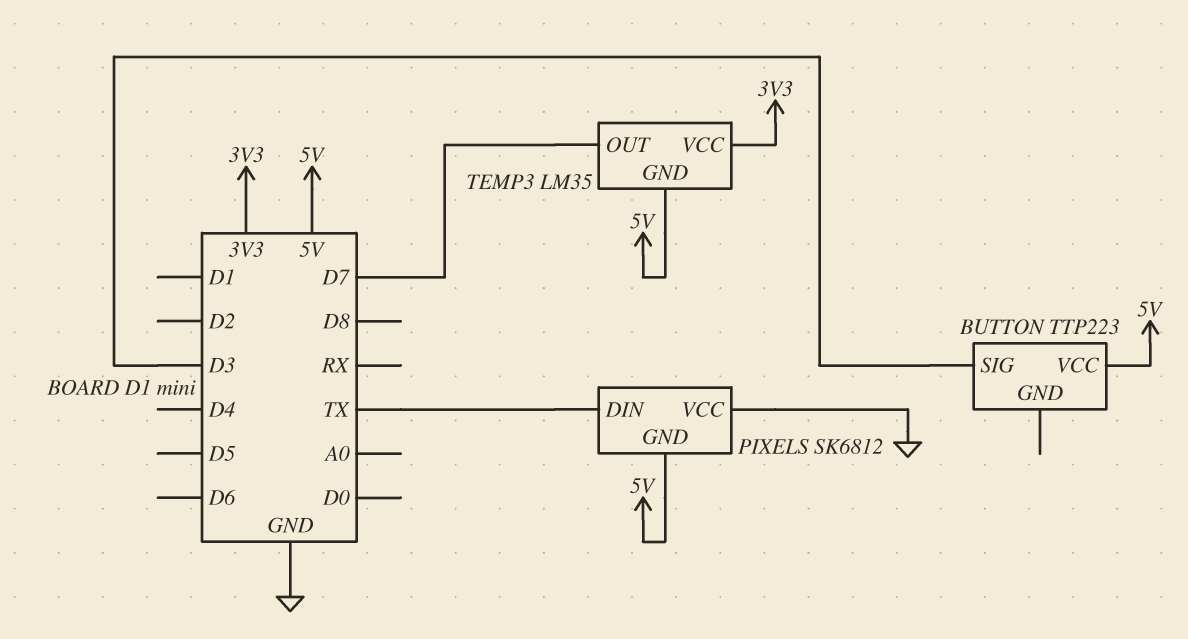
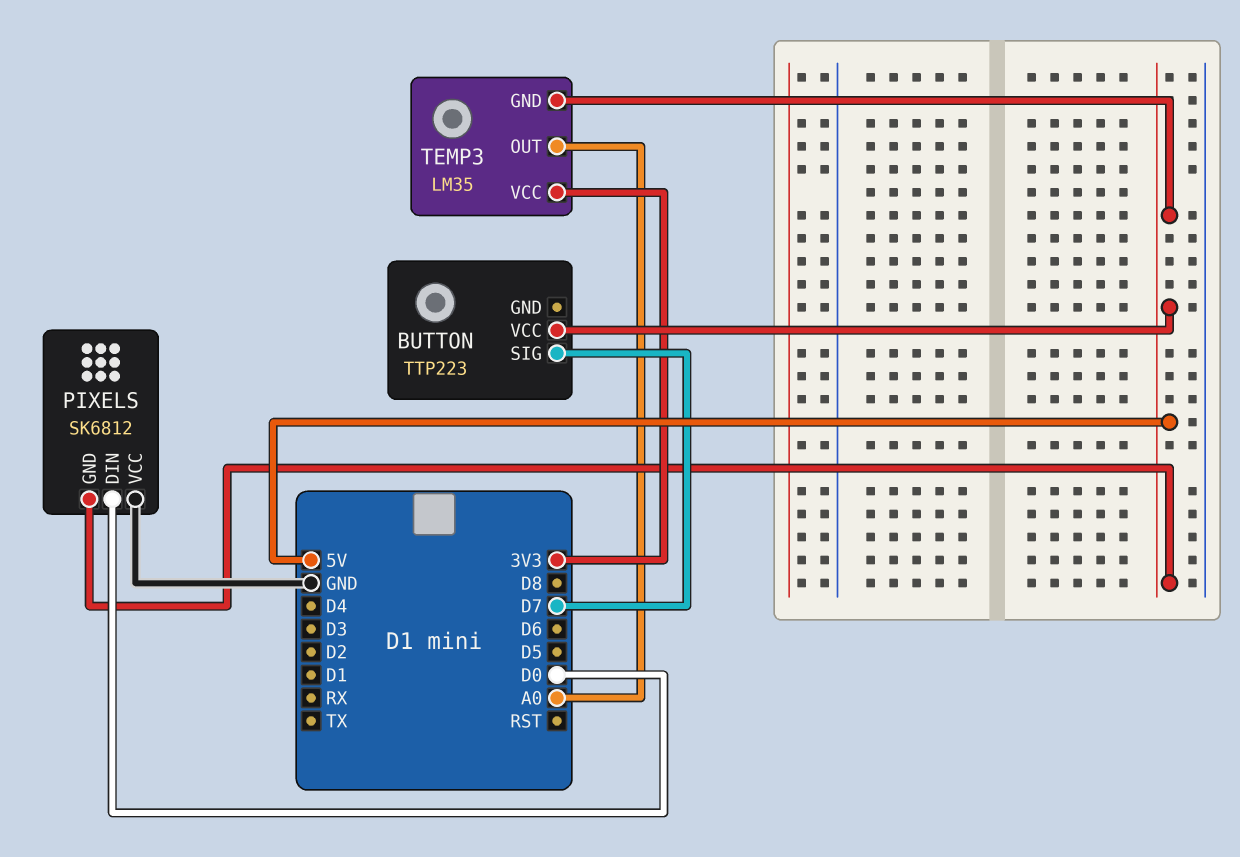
BUTTON pin SIG: D3 -> D7
PIXELS pin DIN: TX -> D0
TEMP3 pin OUT: D7 -> A0

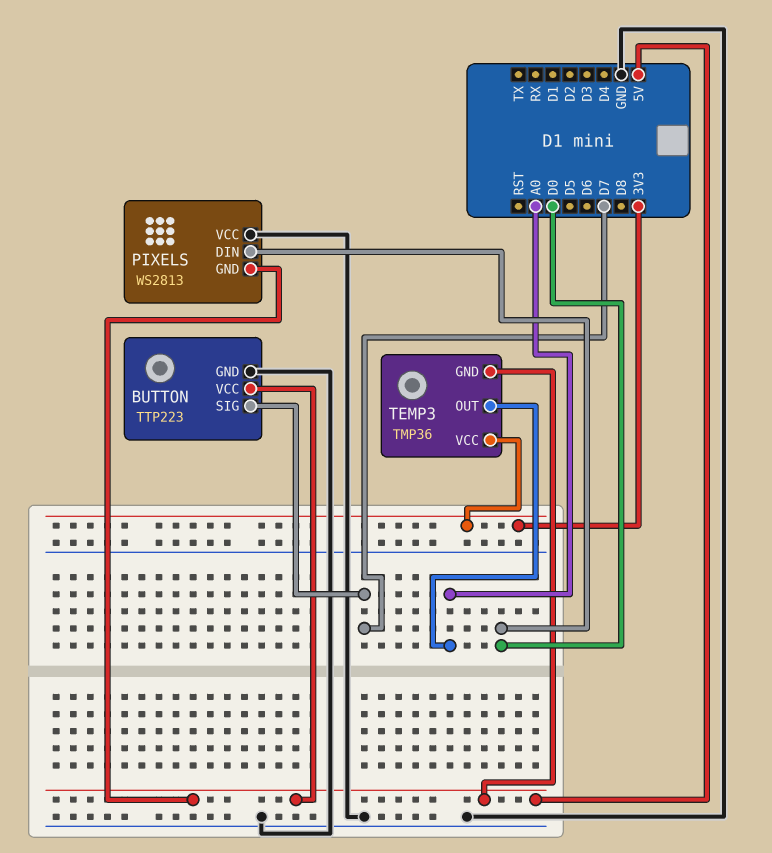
BUTTON pin GND: none -> GND
PIXELS: SK6812 -> WS2813
TEMP3: LM35 -> TMP36

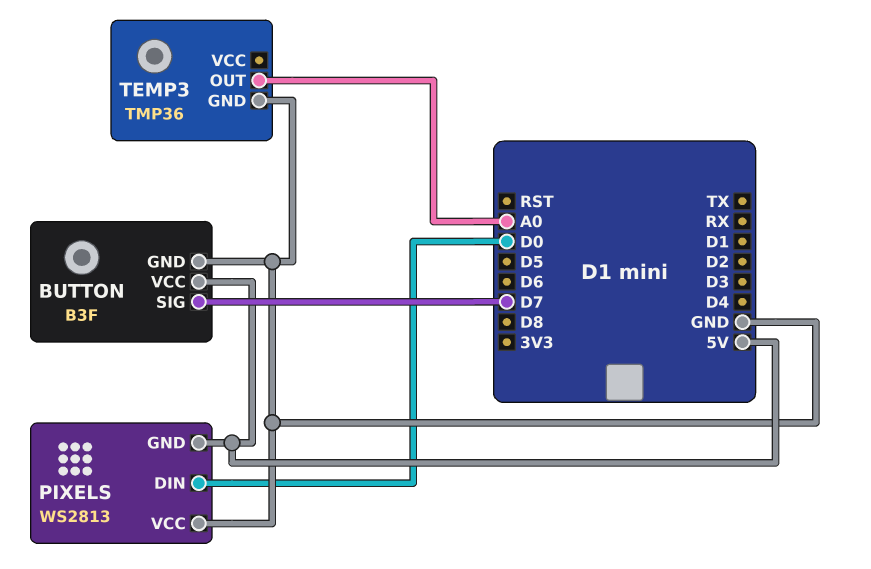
BUTTON: TTP223 -> B3F
TEMP3 pin GND: 5V -> GND
TEMP3 pin VCC: 3V3 -> none

